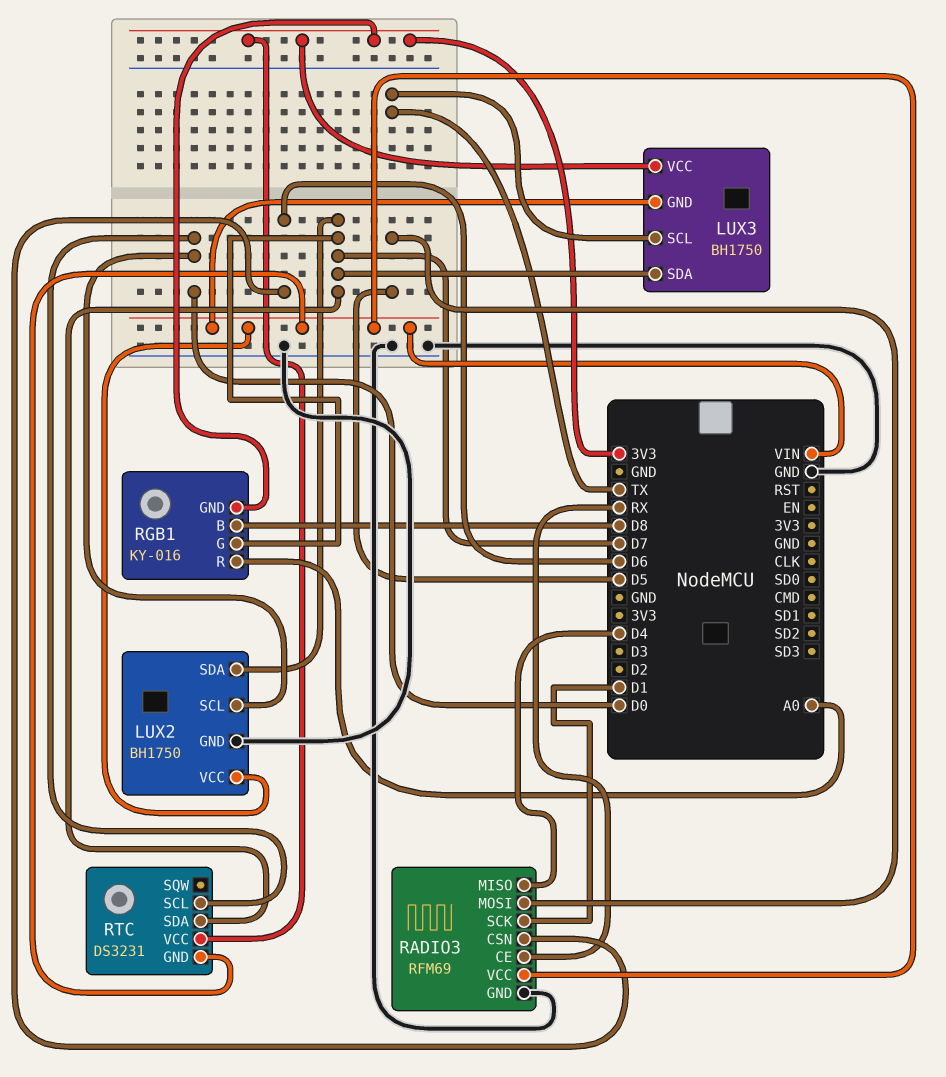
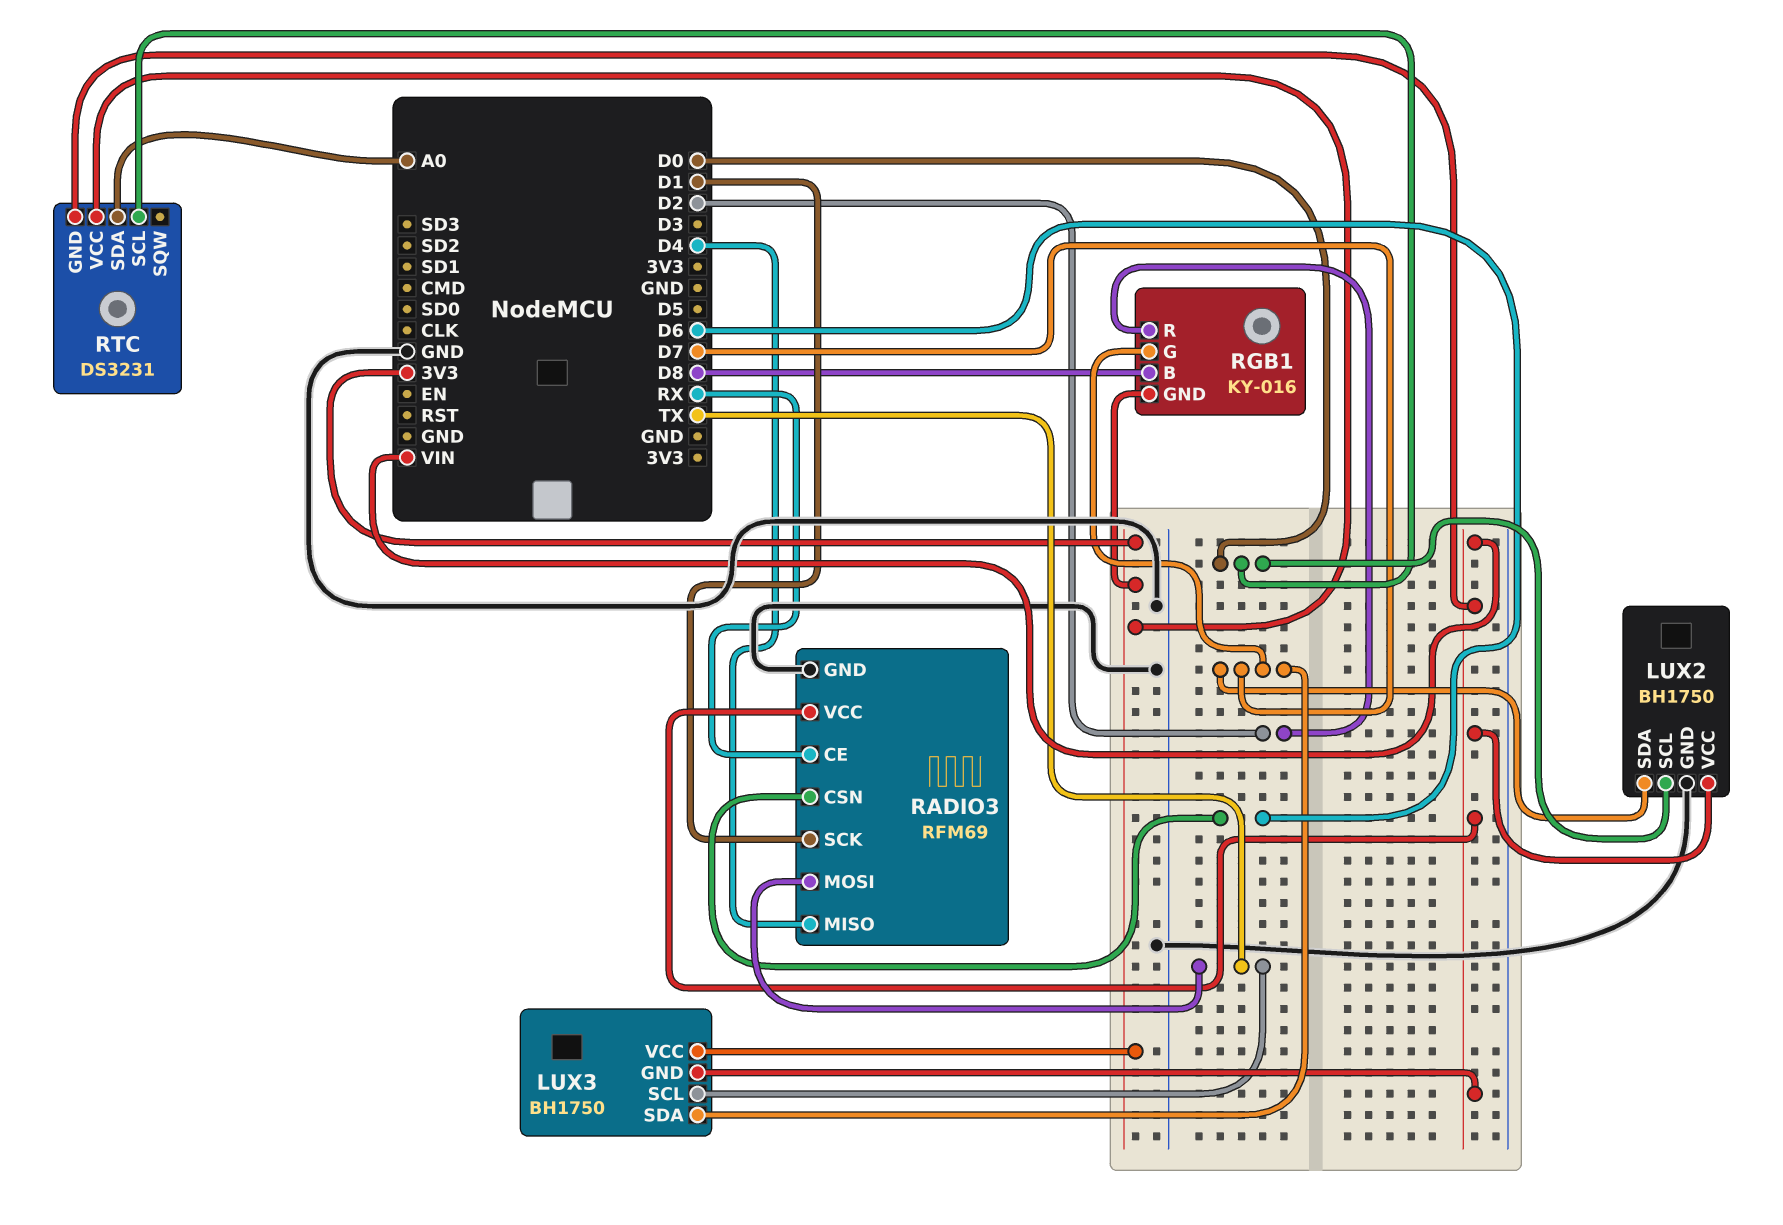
RADIO3 pin MOSI: D5 -> TX
RGB1 pin R: A0 -> D2
RTC pin SDA: D7 -> A0

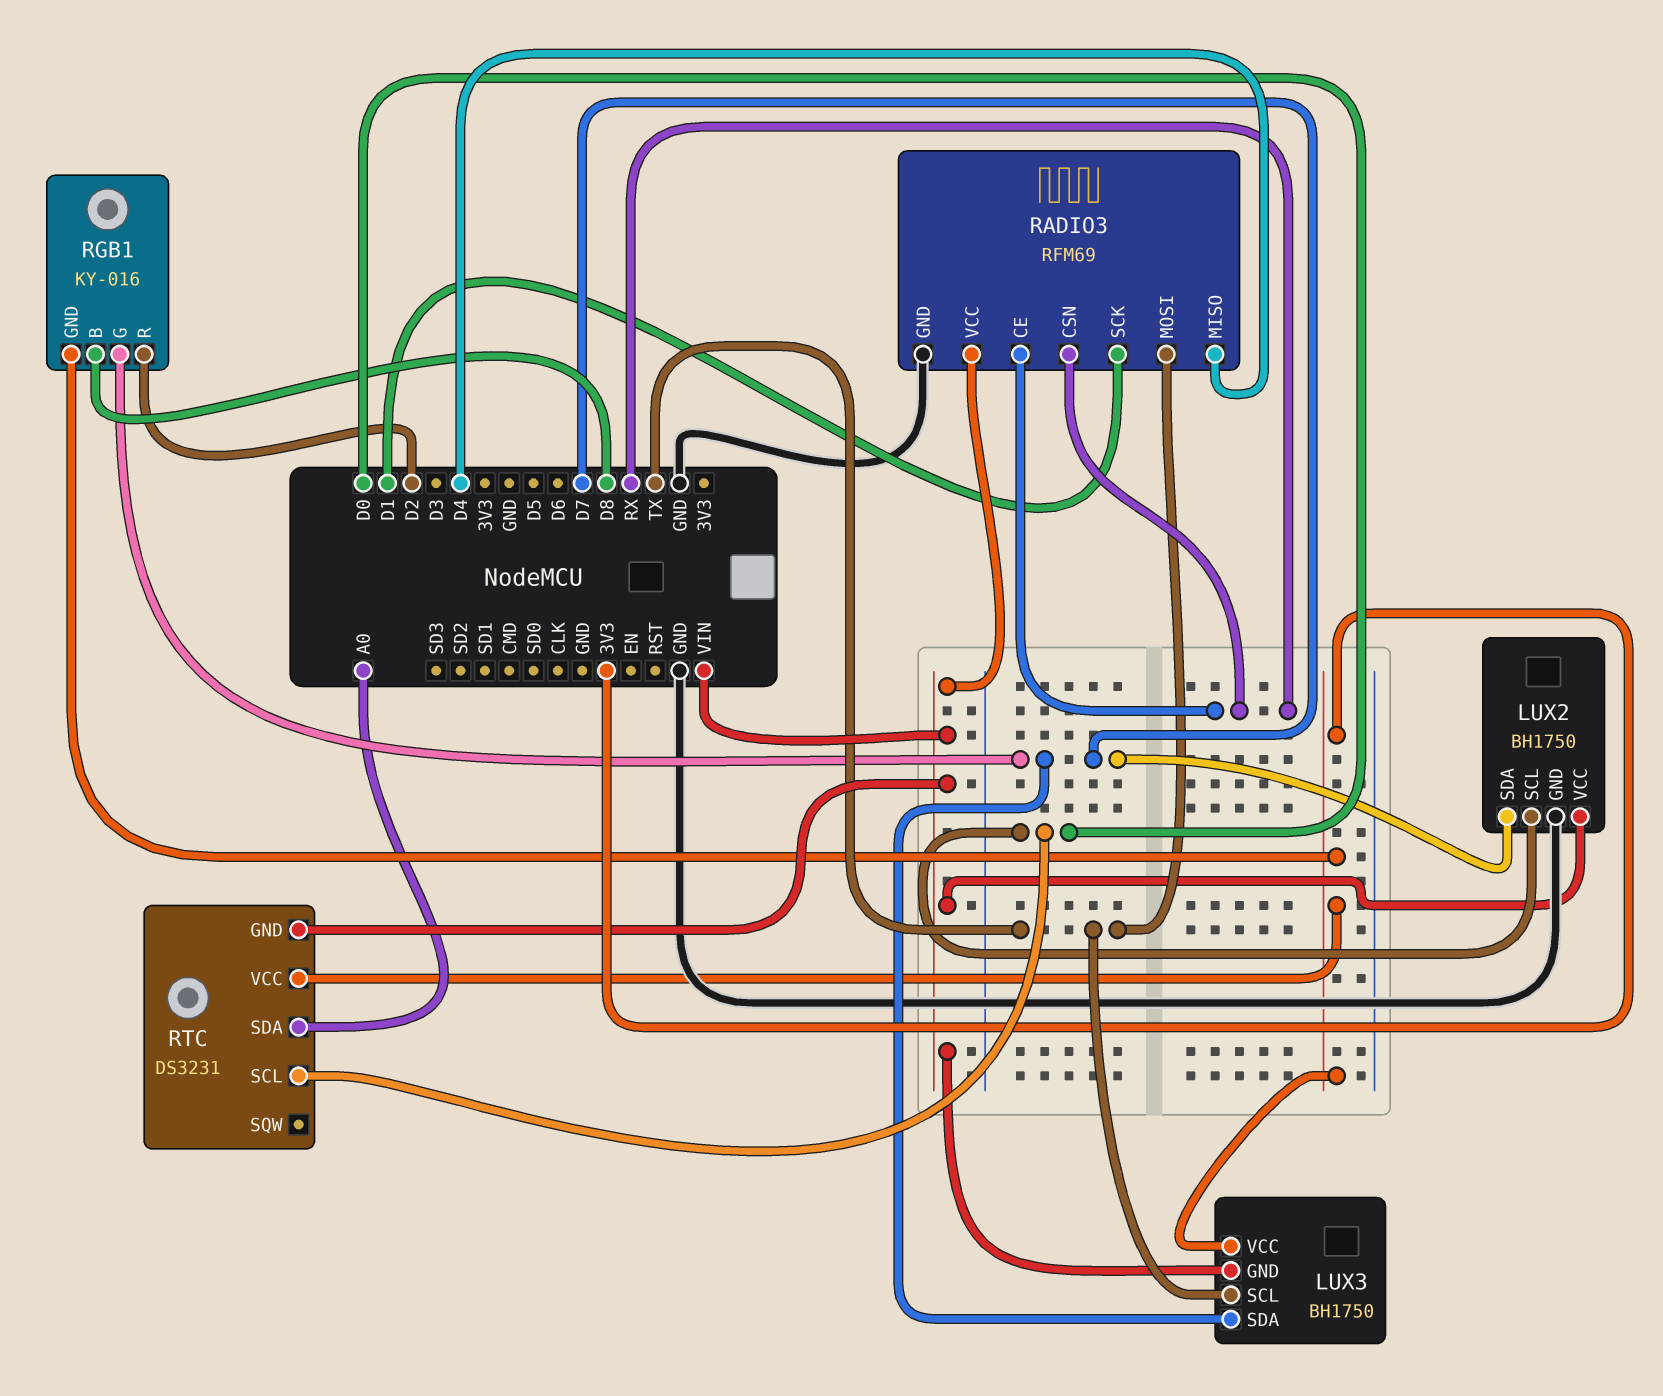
RADIO3 pin CSN: D6 -> RX

